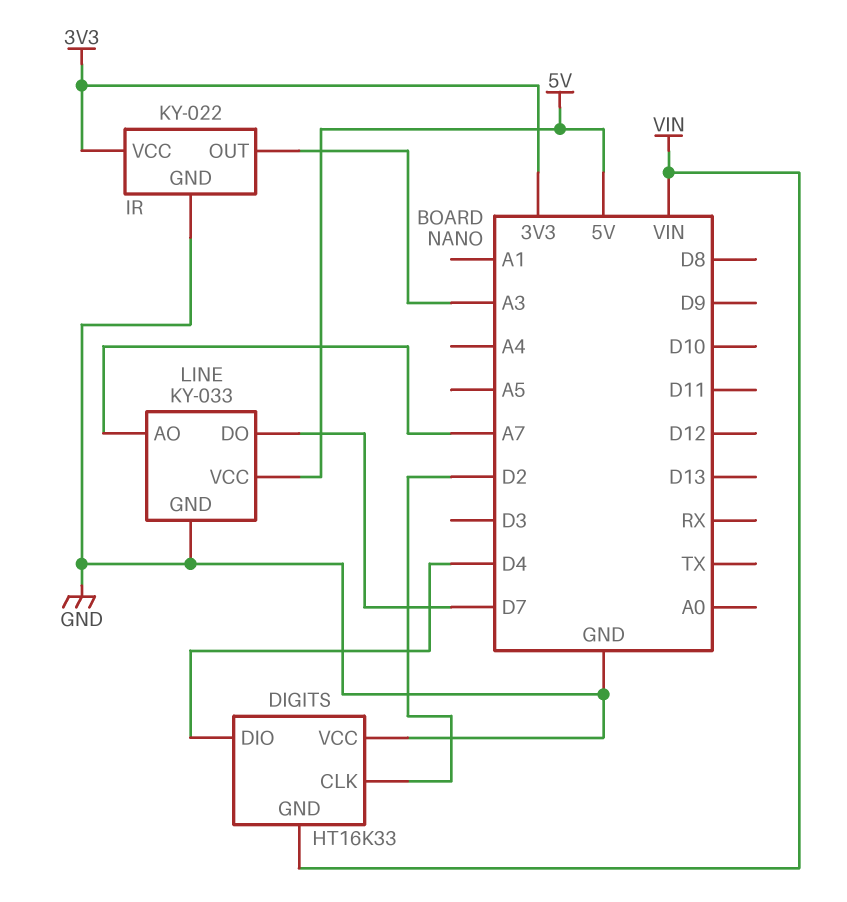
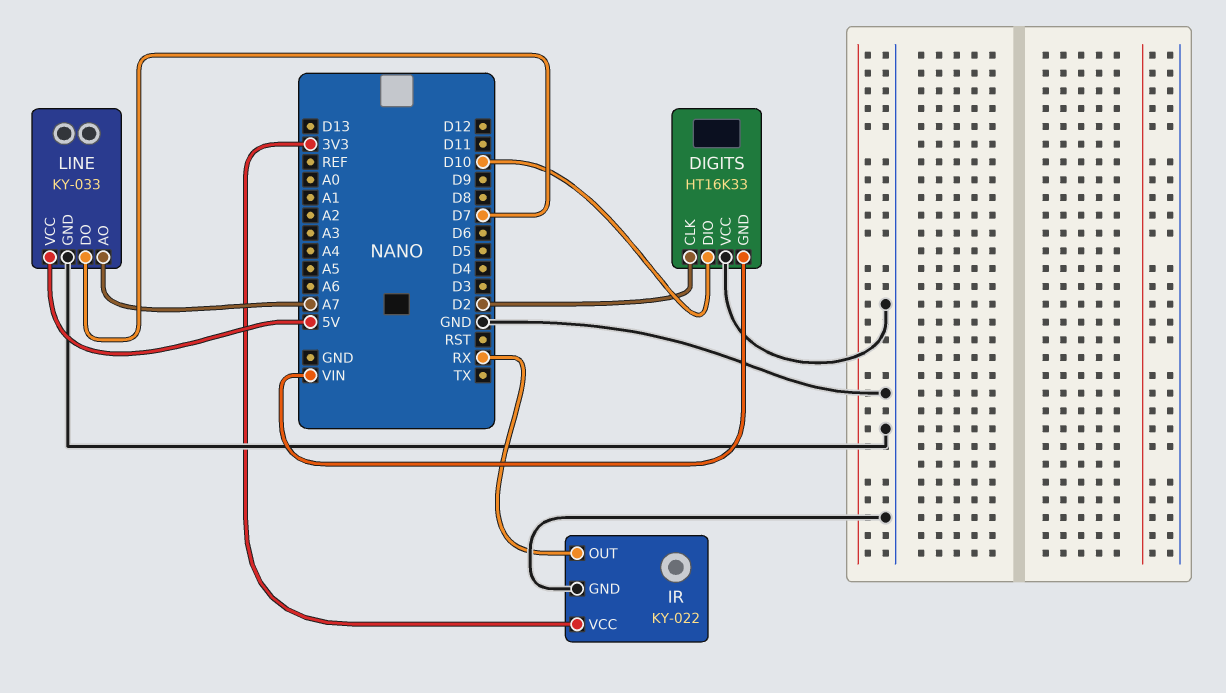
DIGITS pin DIO: D4 -> D10
IR pin OUT: A3 -> RX

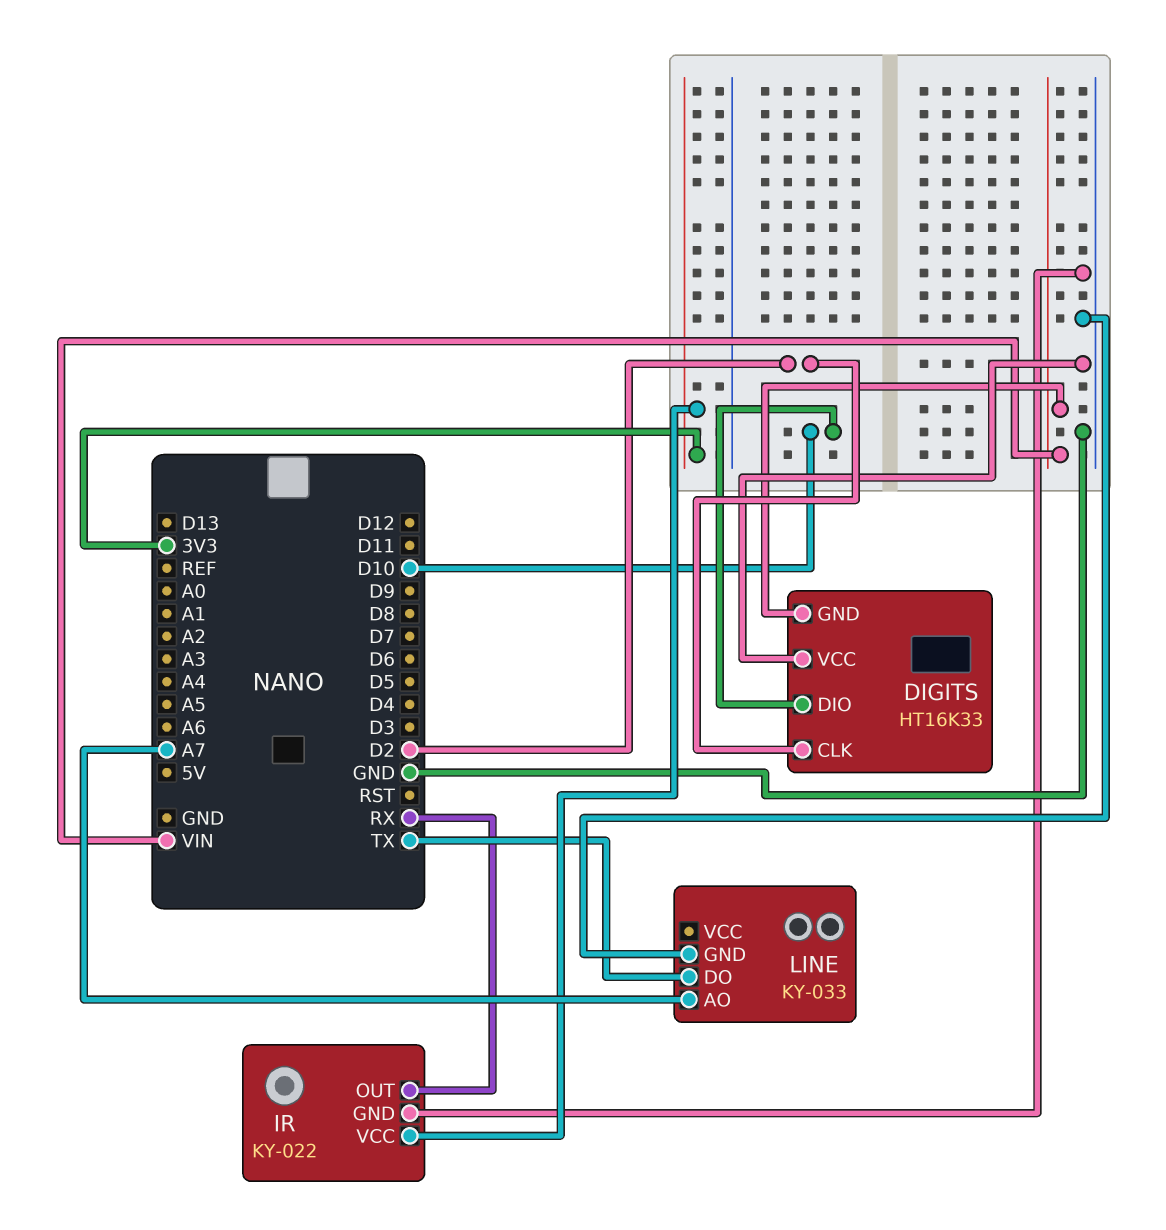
LINE pin DO: D7 -> TX
LINE pin VCC: 5V -> none

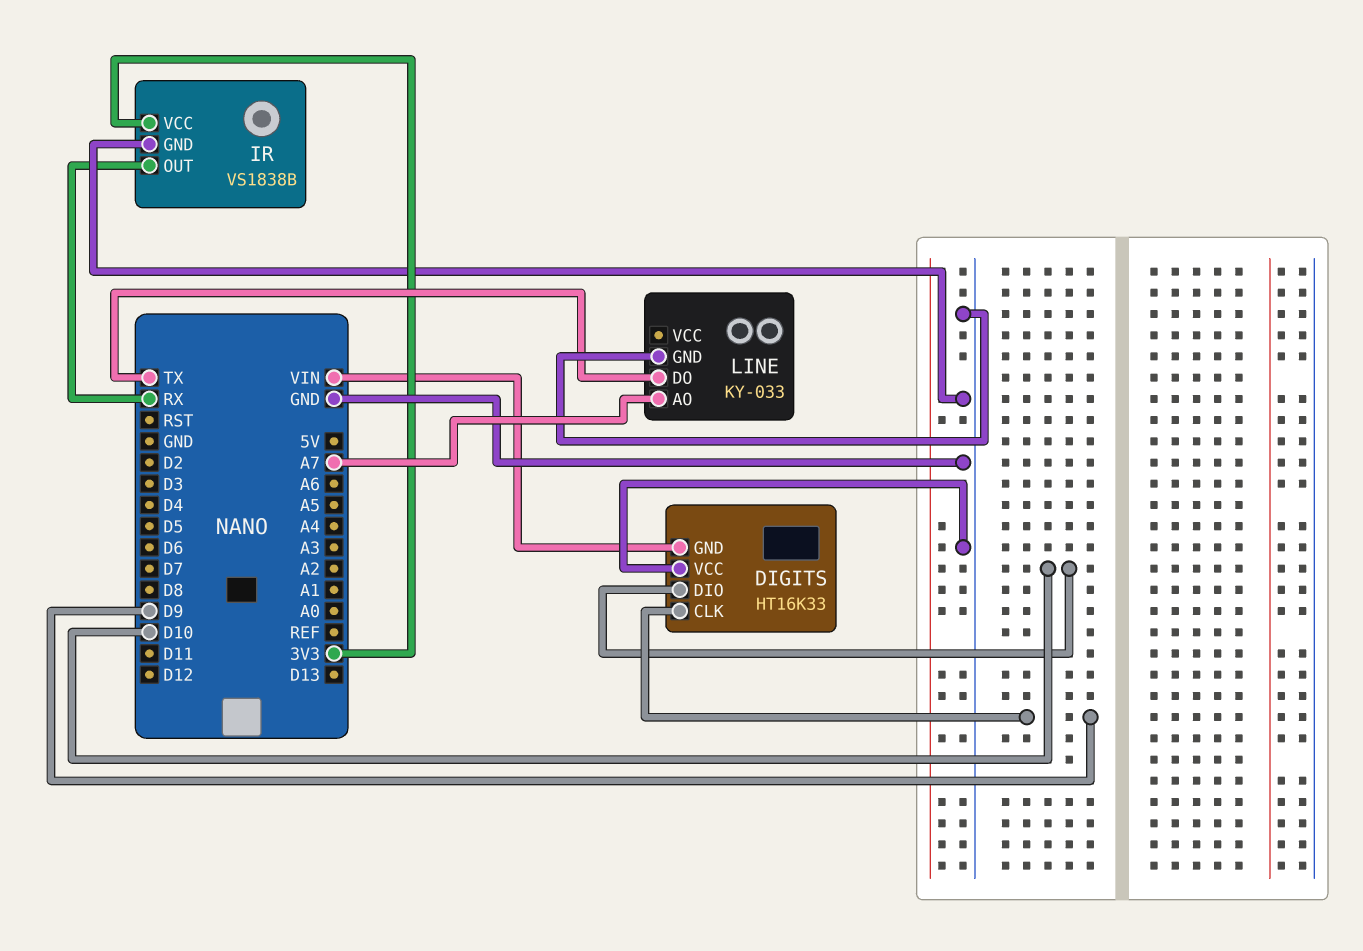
DIGITS pin CLK: D2 -> D9
IR: KY-022 -> VS1838B

